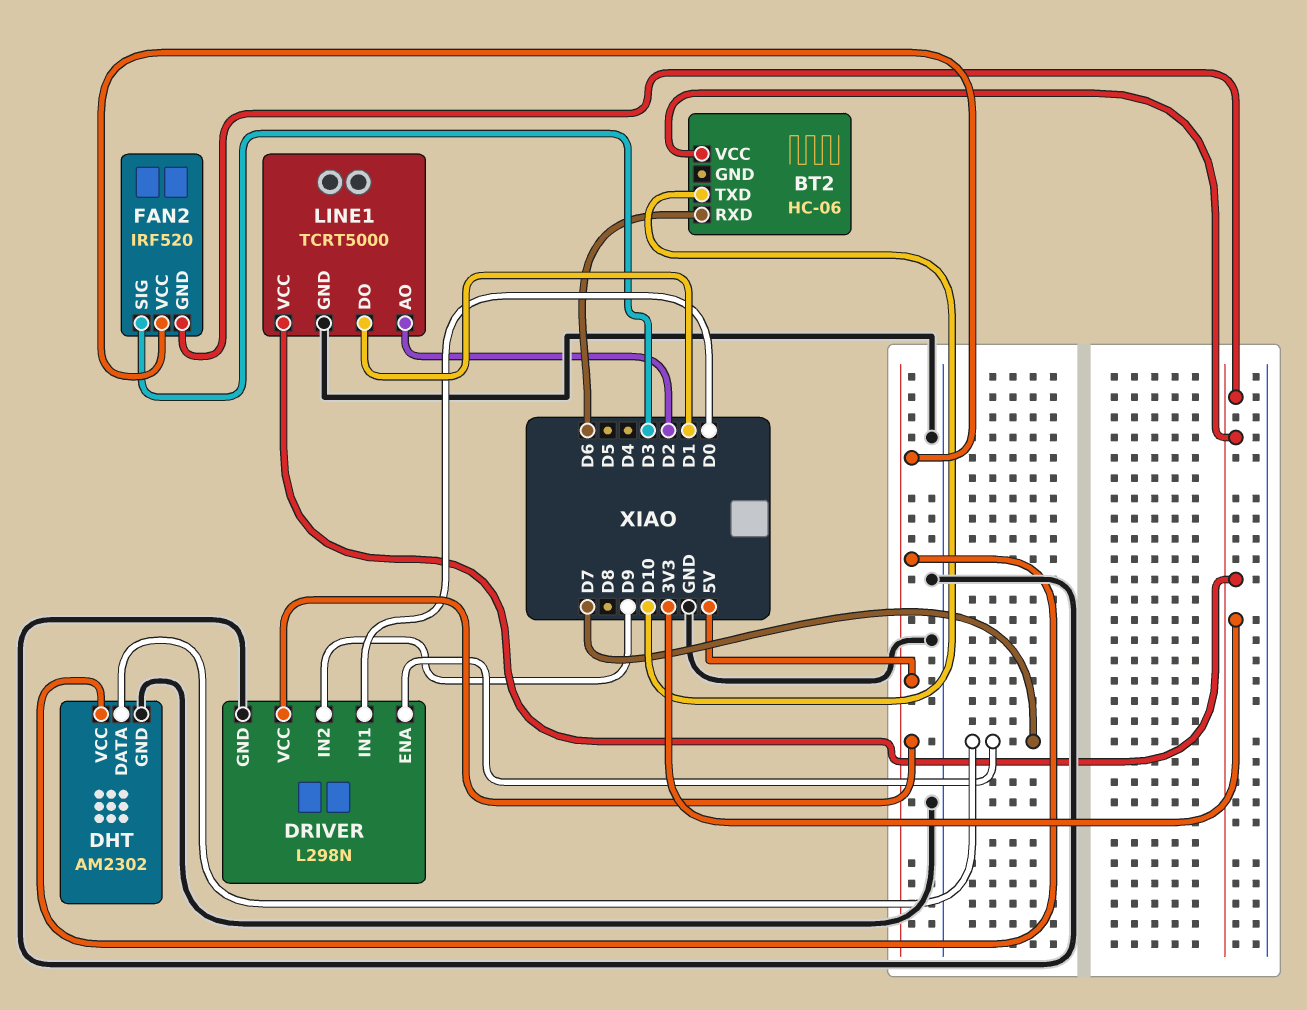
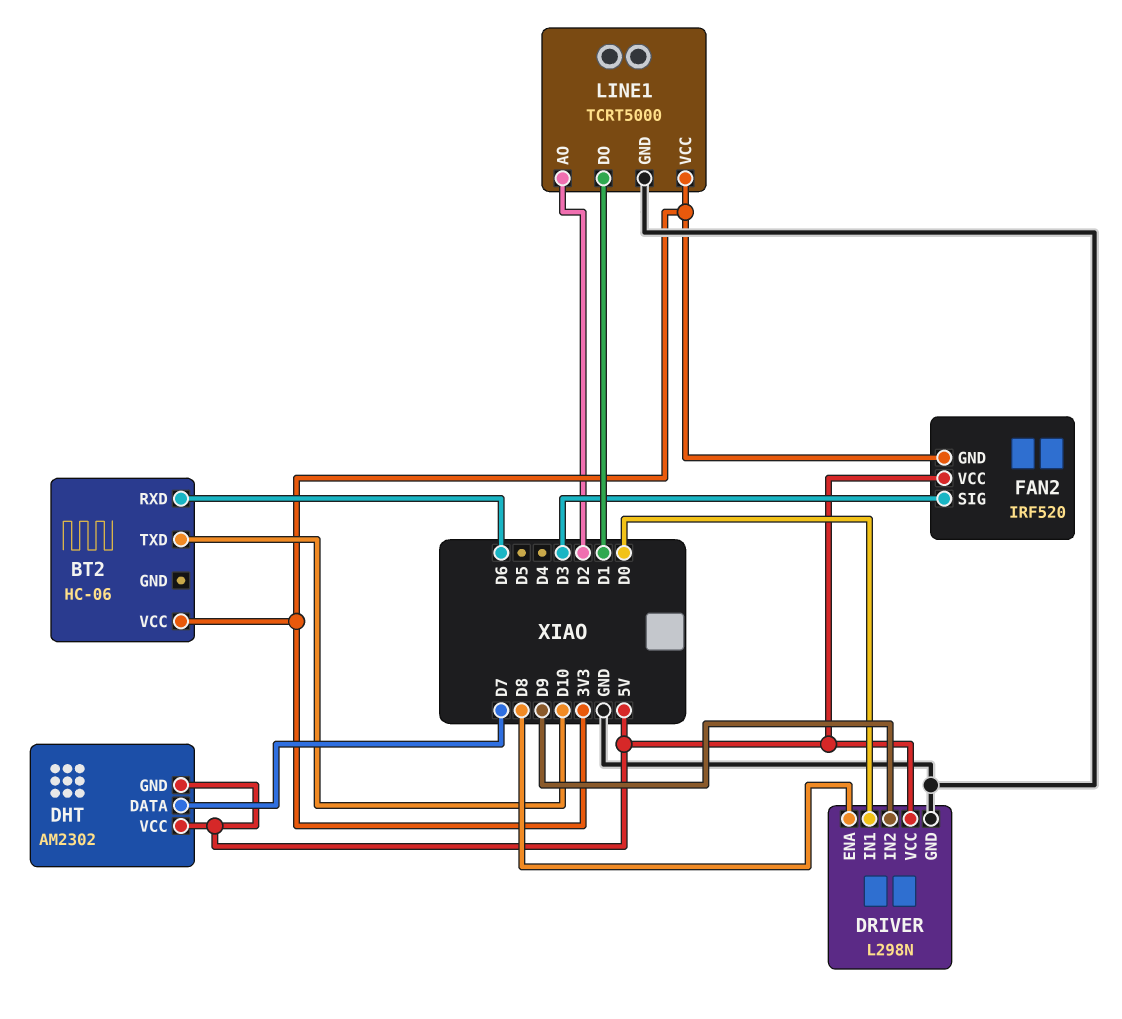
DHT pin GND: GND -> 5V
DRIVER pin ENA: D7 -> D8

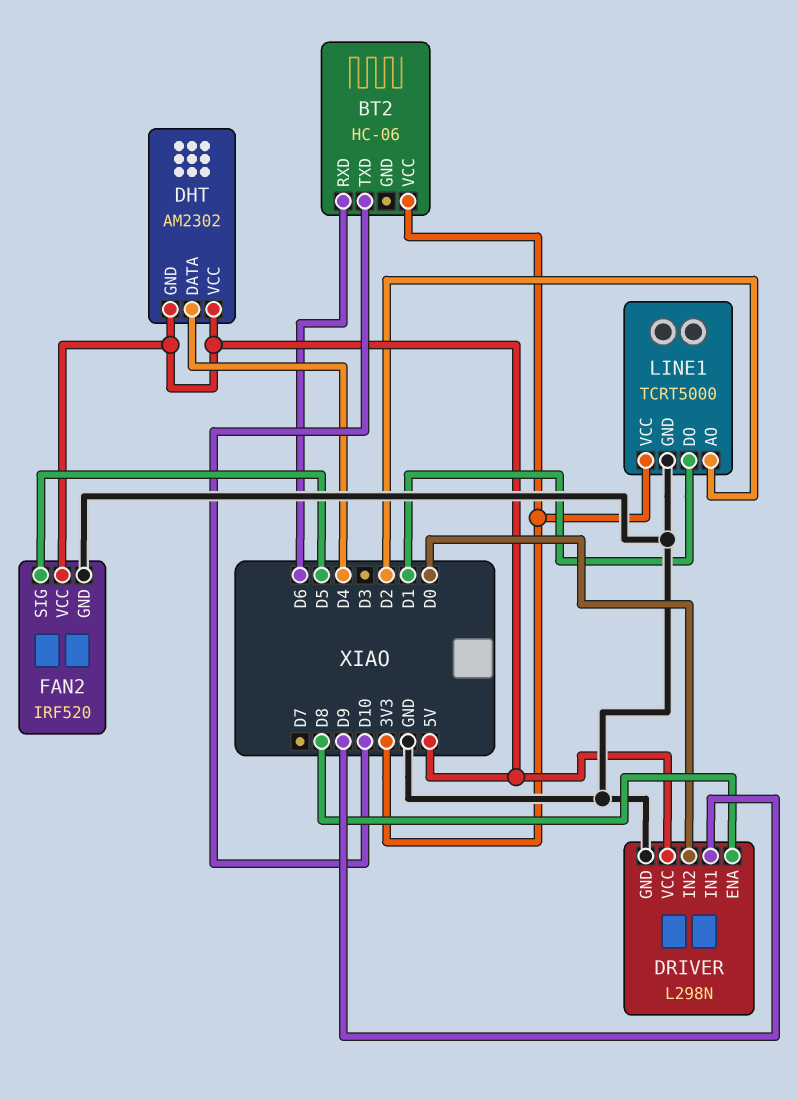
DHT pin DATA: D7 -> D4
DRIVER pin IN1: D0 -> D9
DRIVER pin IN2: D9 -> D0
FAN2 pin GND: 3V3 -> GND
FAN2 pin SIG: D3 -> D5

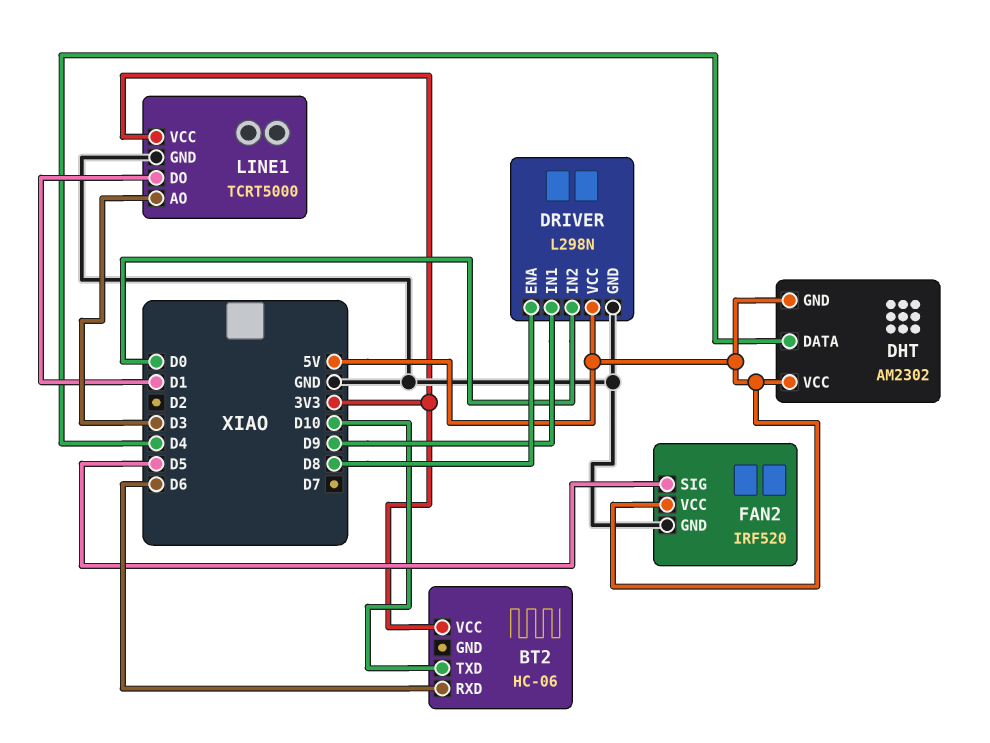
LINE1 pin AO: D2 -> D3

